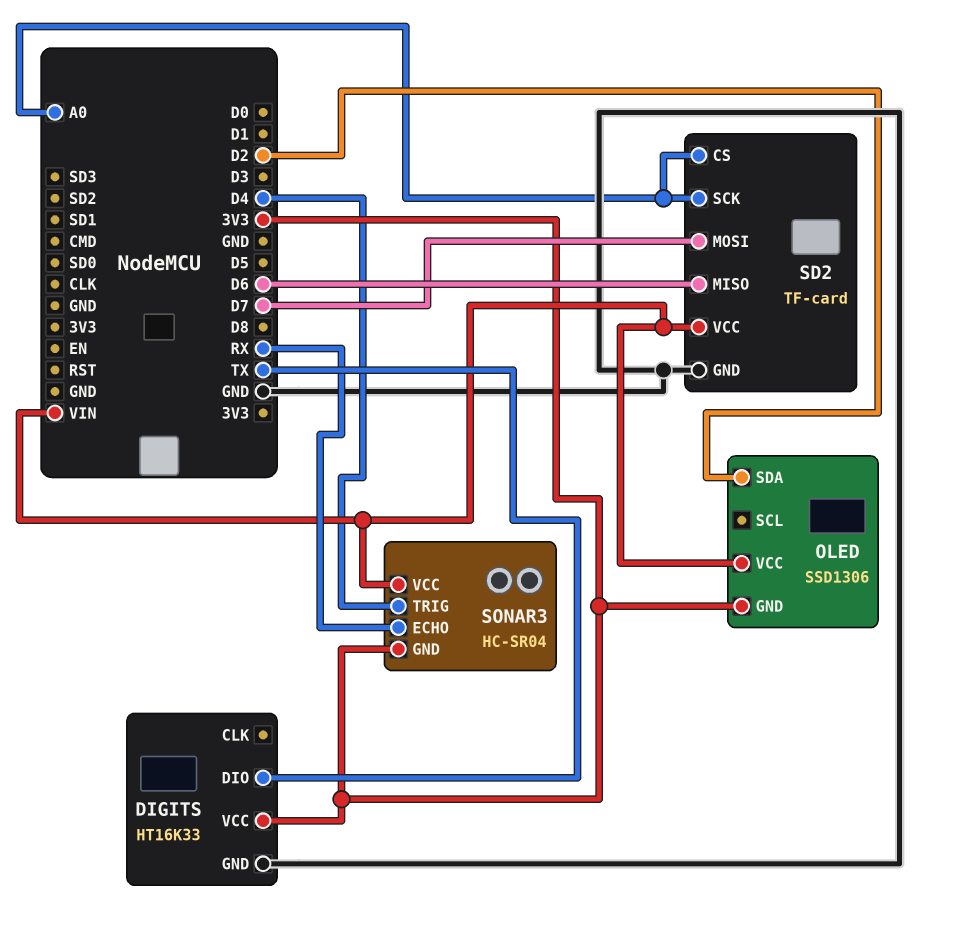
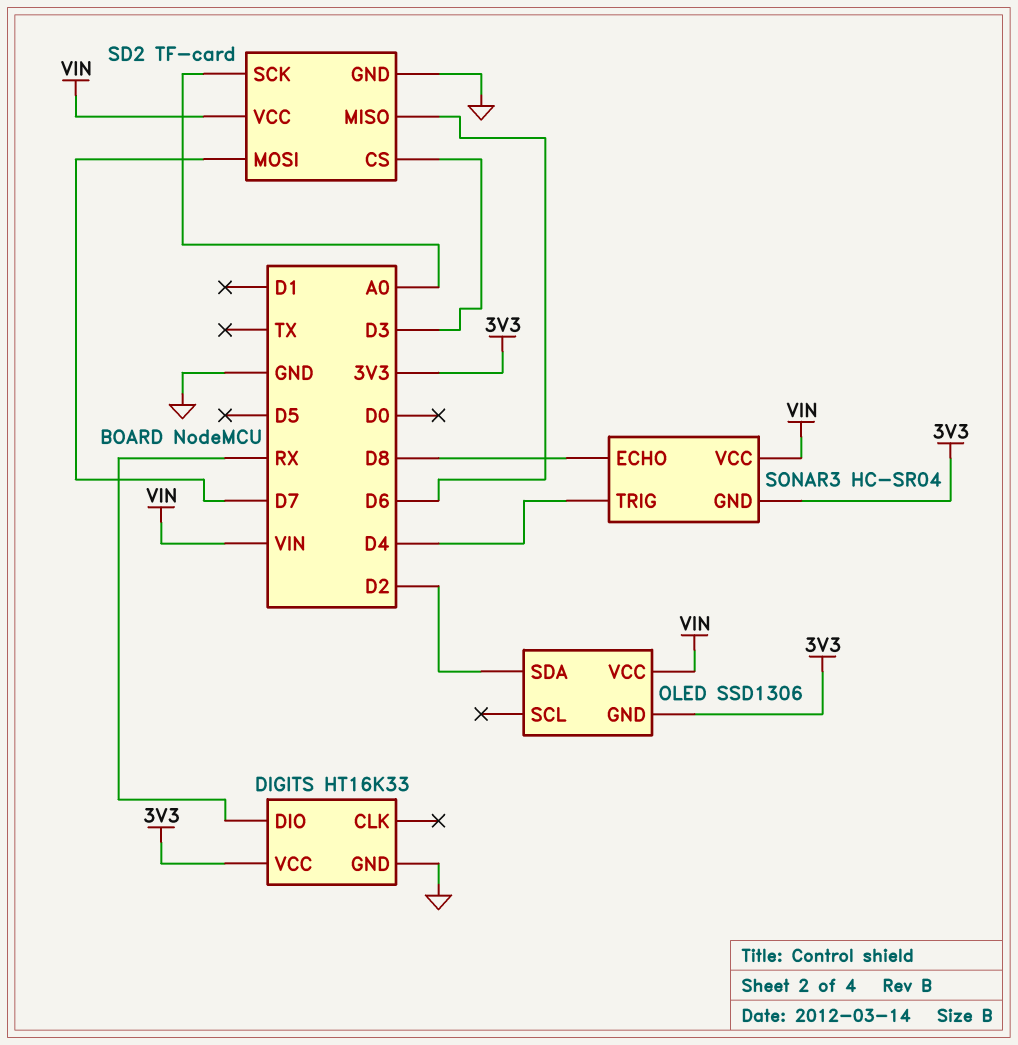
DIGITS pin DIO: TX -> RX
SD2 pin CS: A0 -> D3
SONAR3 pin ECHO: RX -> D8

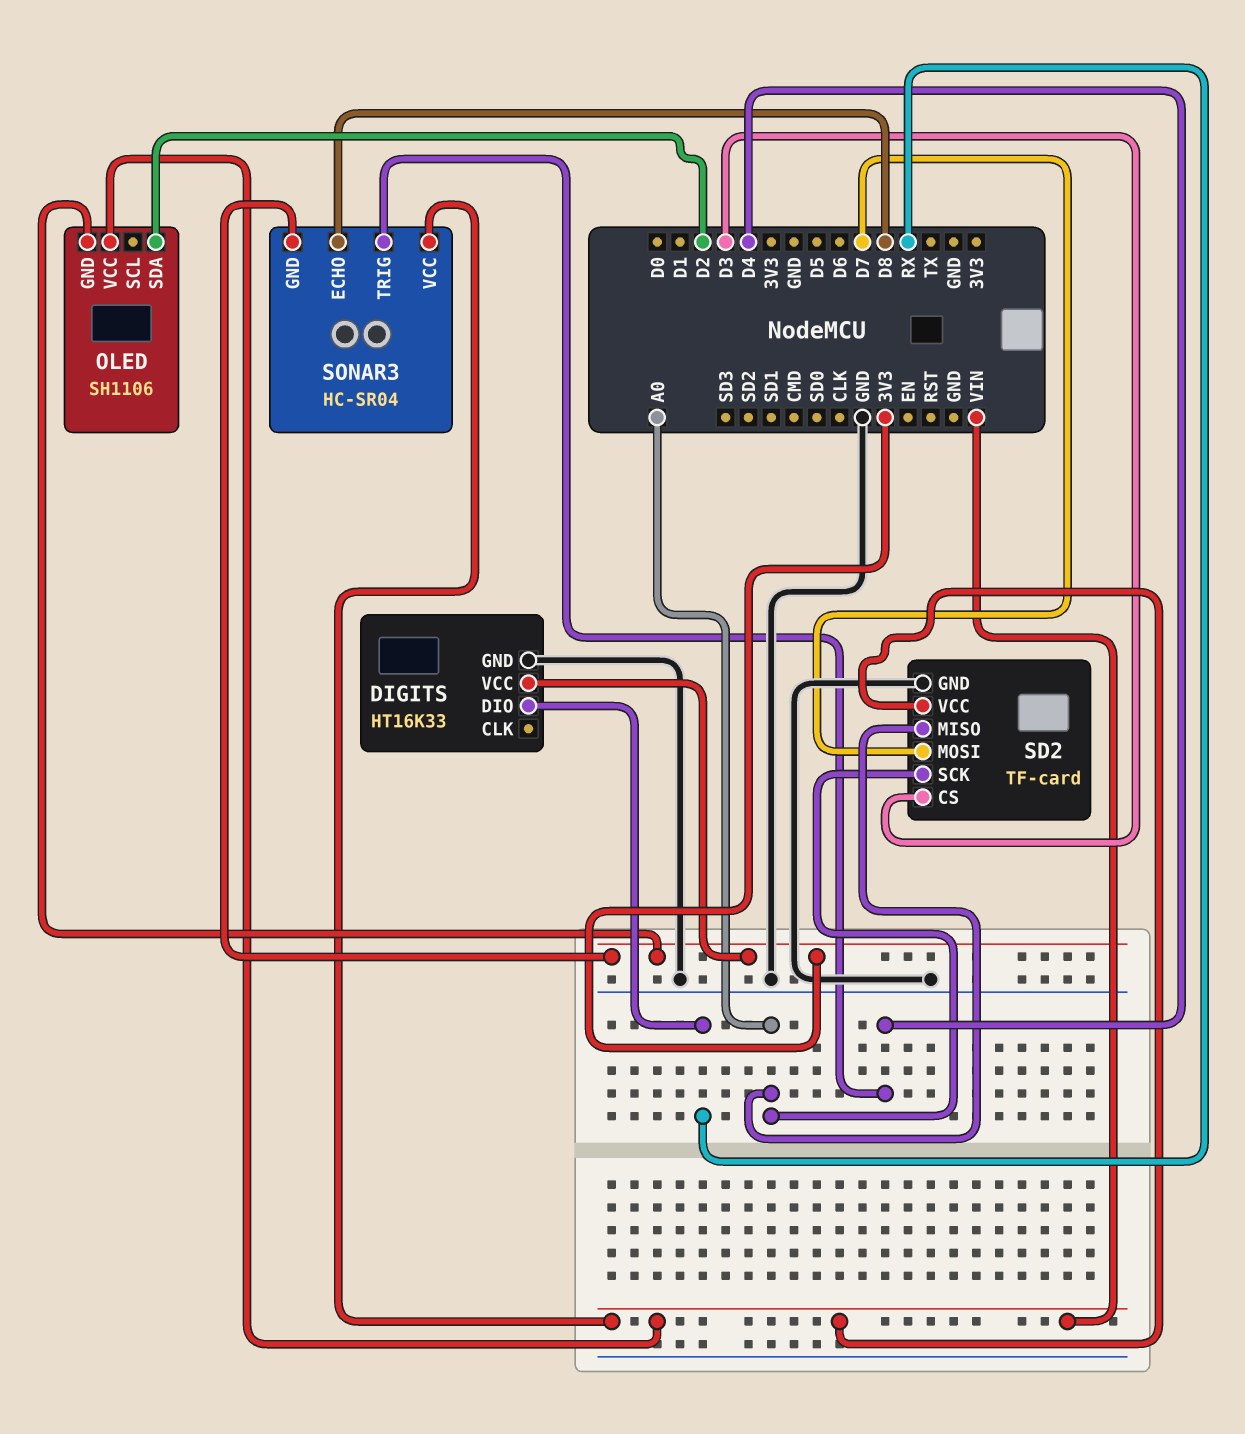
OLED: SSD1306 -> SH1106
SD2 pin MISO: D6 -> A0

